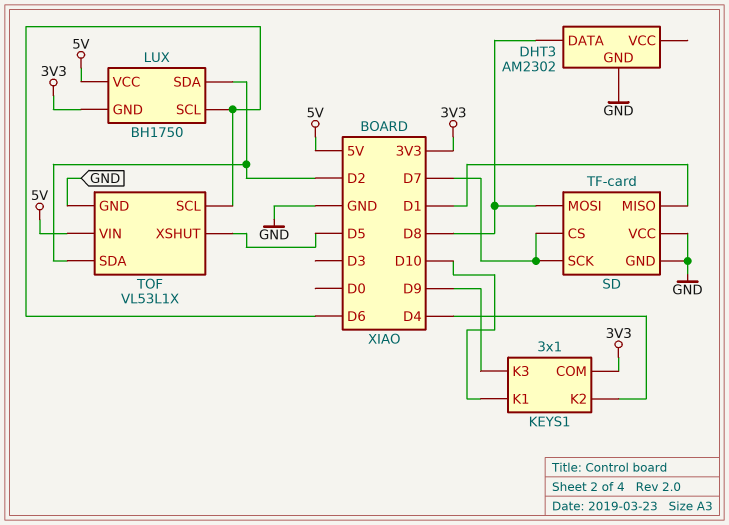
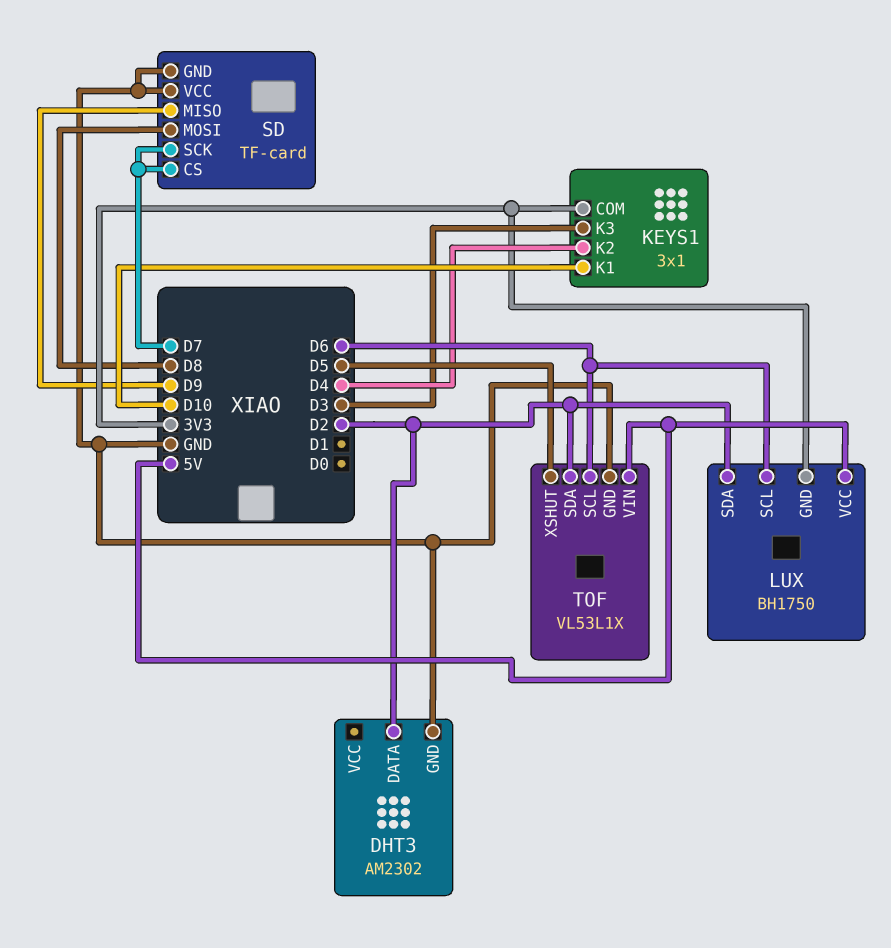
DHT3 pin DATA: D8 -> D2
KEYS1 pin K3: D9 -> D3
SD pin MISO: D1 -> D9

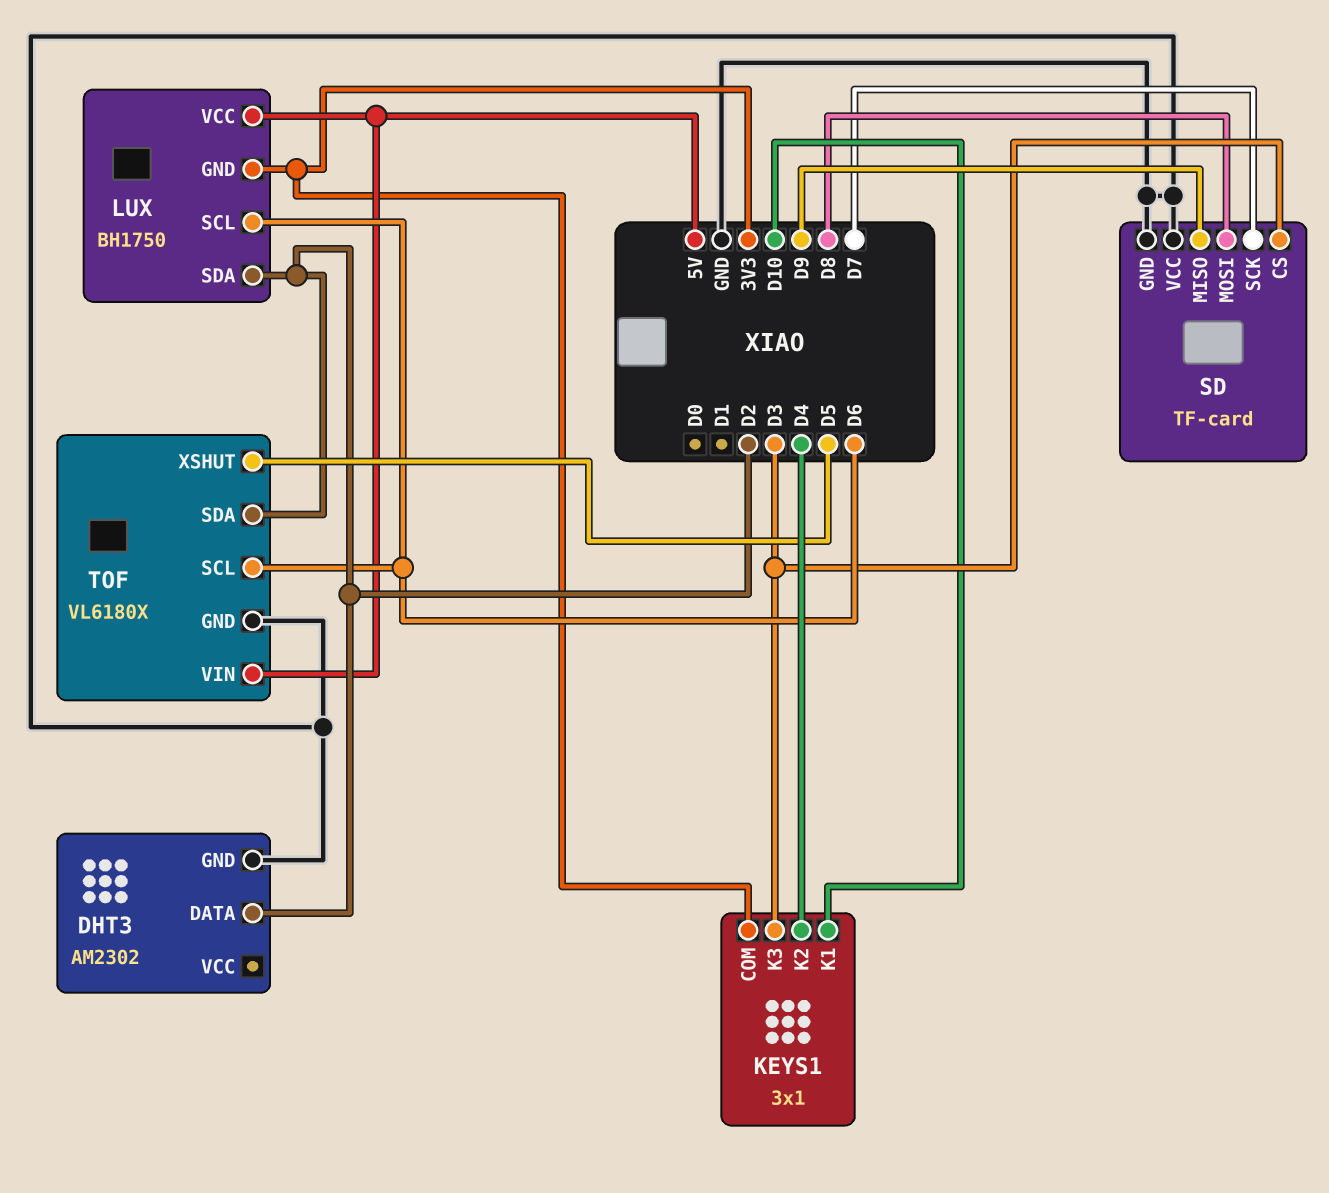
SD pin CS: D7 -> D3
TOF: VL53L1X -> VL6180X

